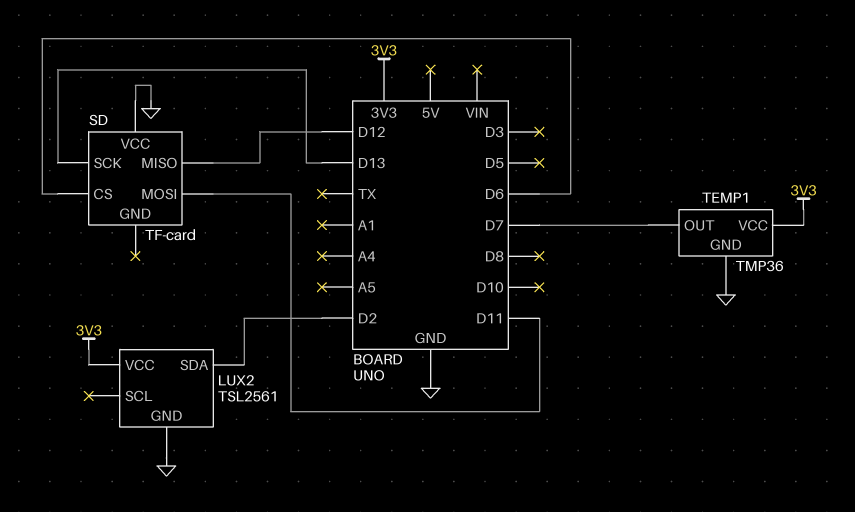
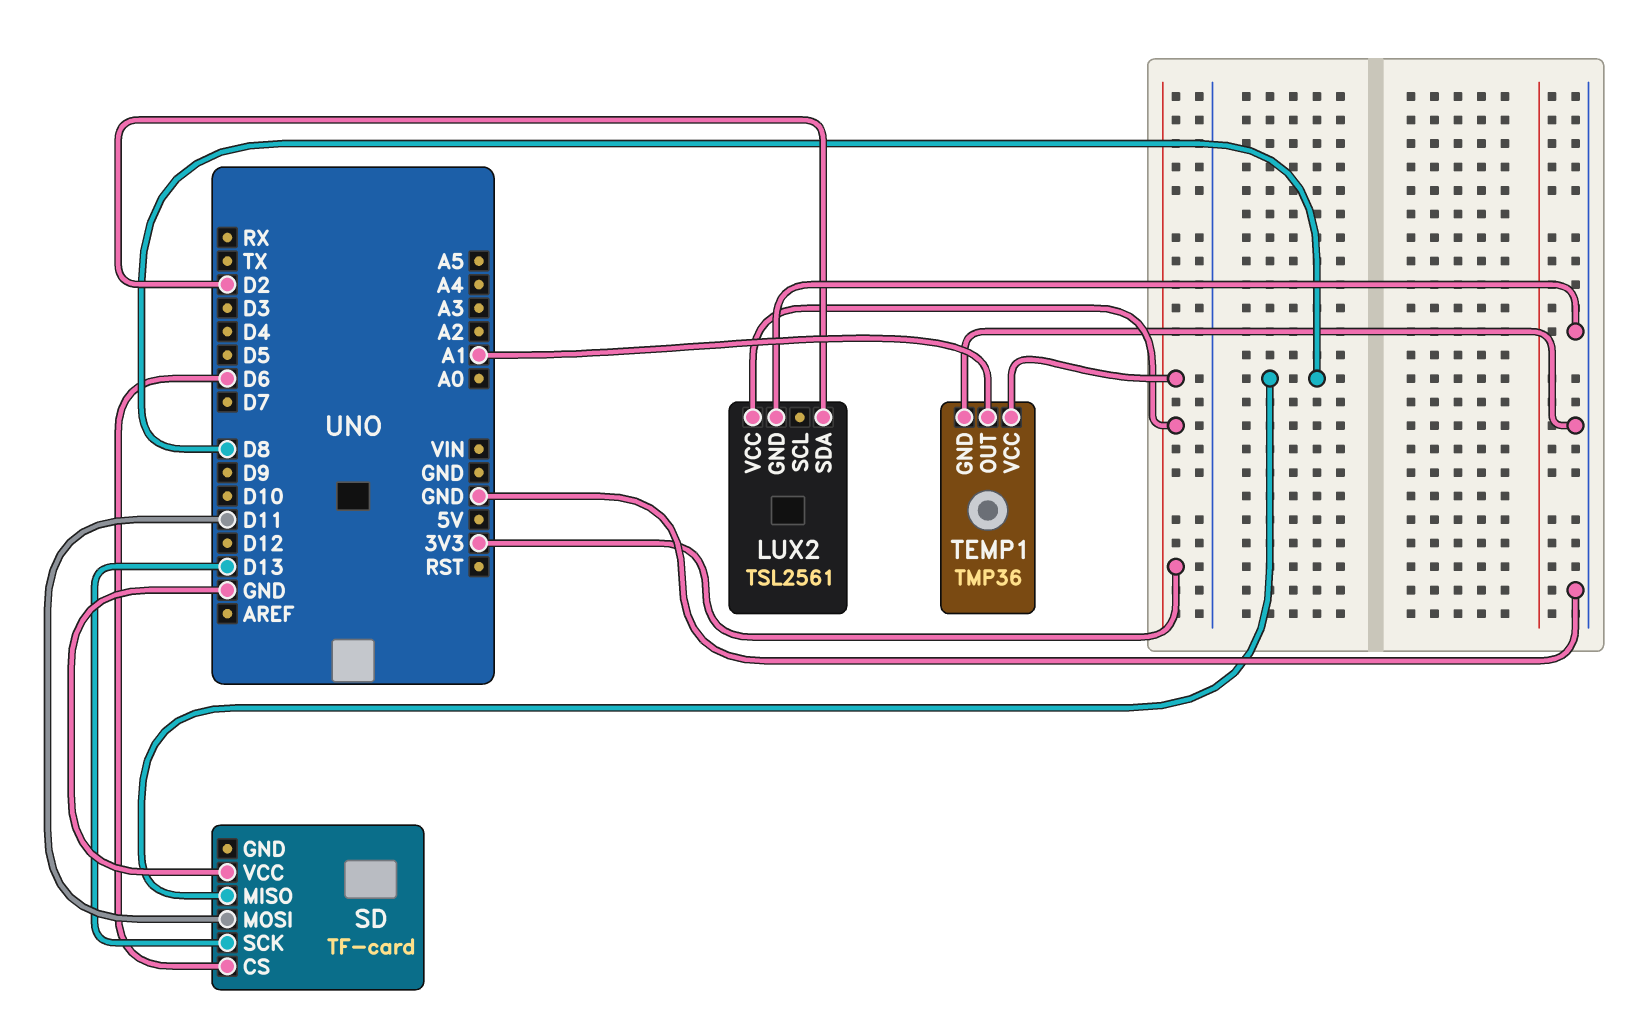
SD pin MISO: D12 -> D8
TEMP1 pin OUT: D7 -> A1

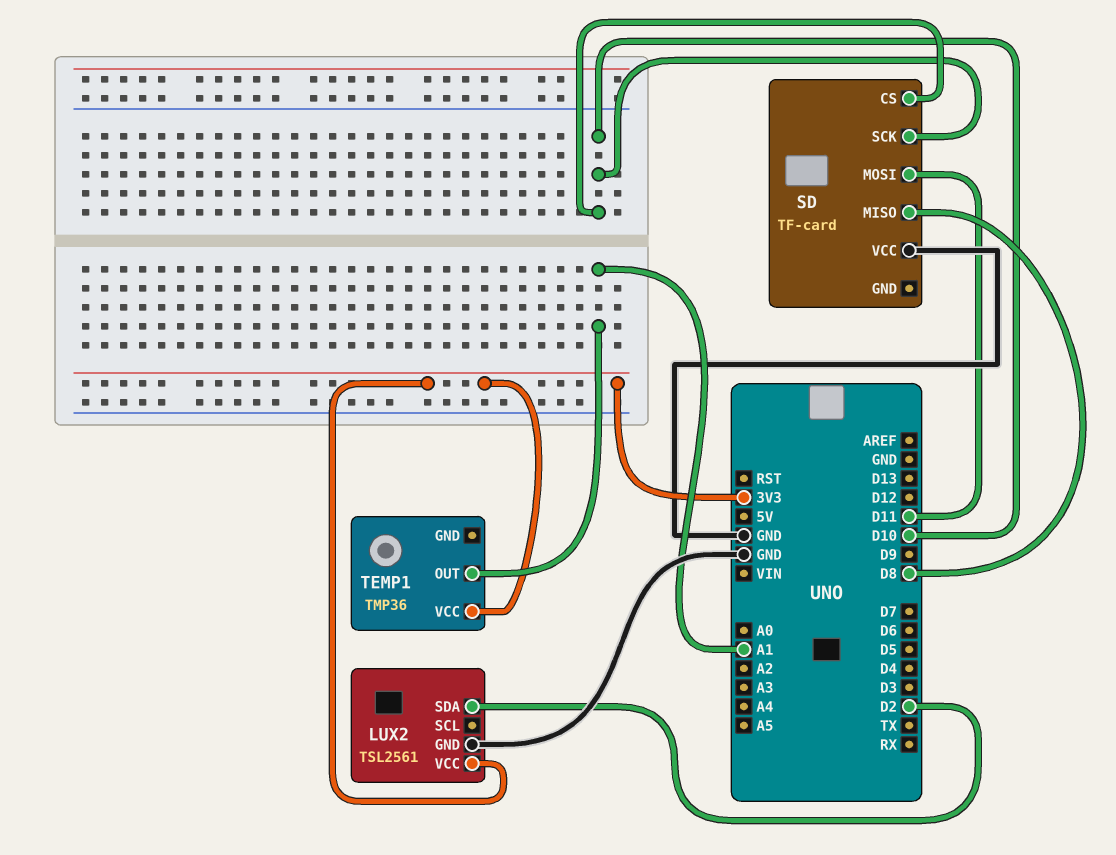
SD pin CS: D6 -> D10
SD pin SCK: D13 -> D10
TEMP1 pin GND: GND -> none

